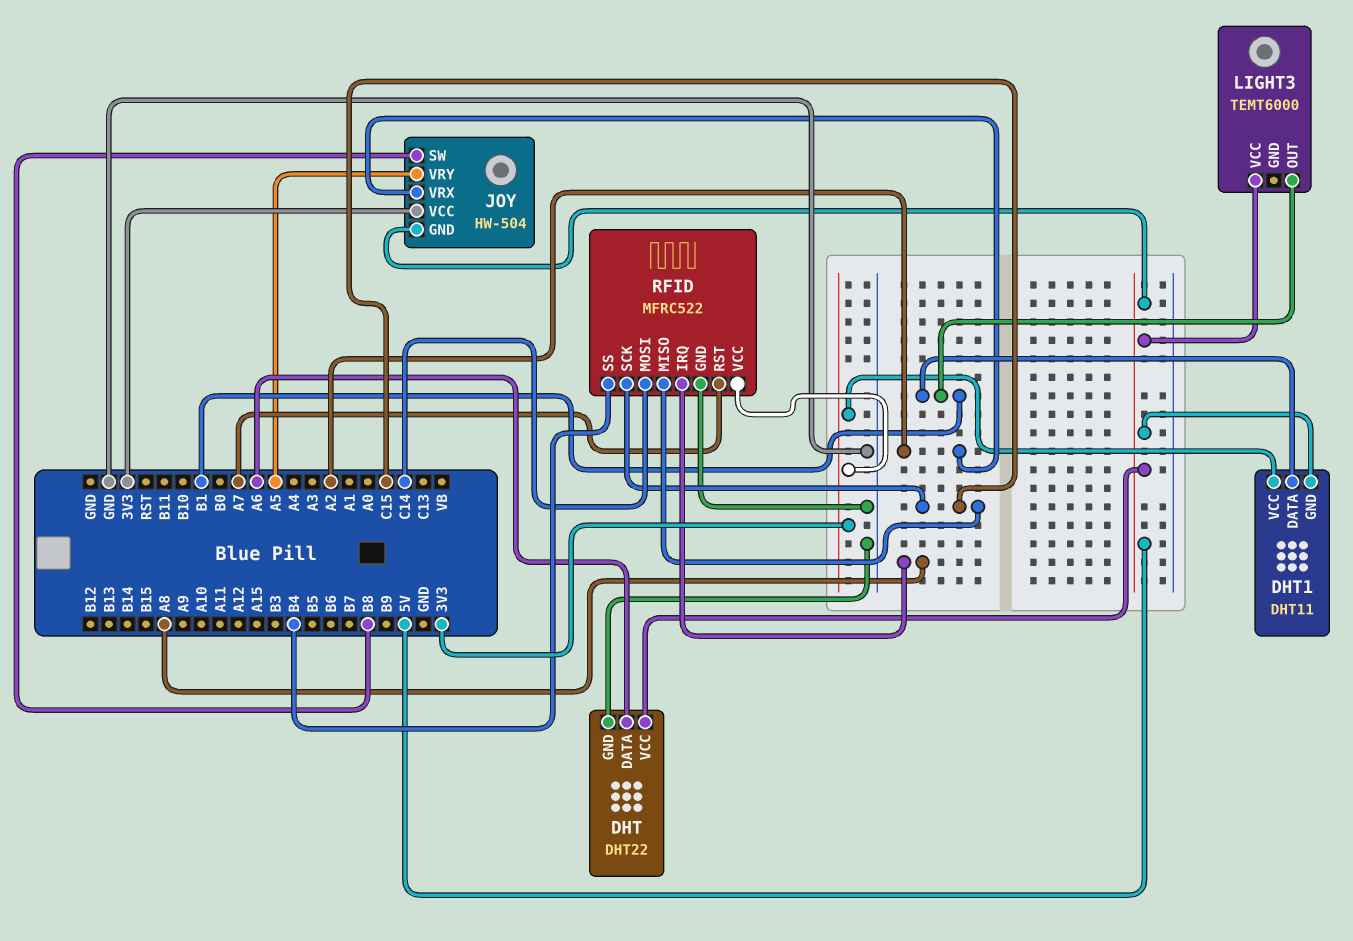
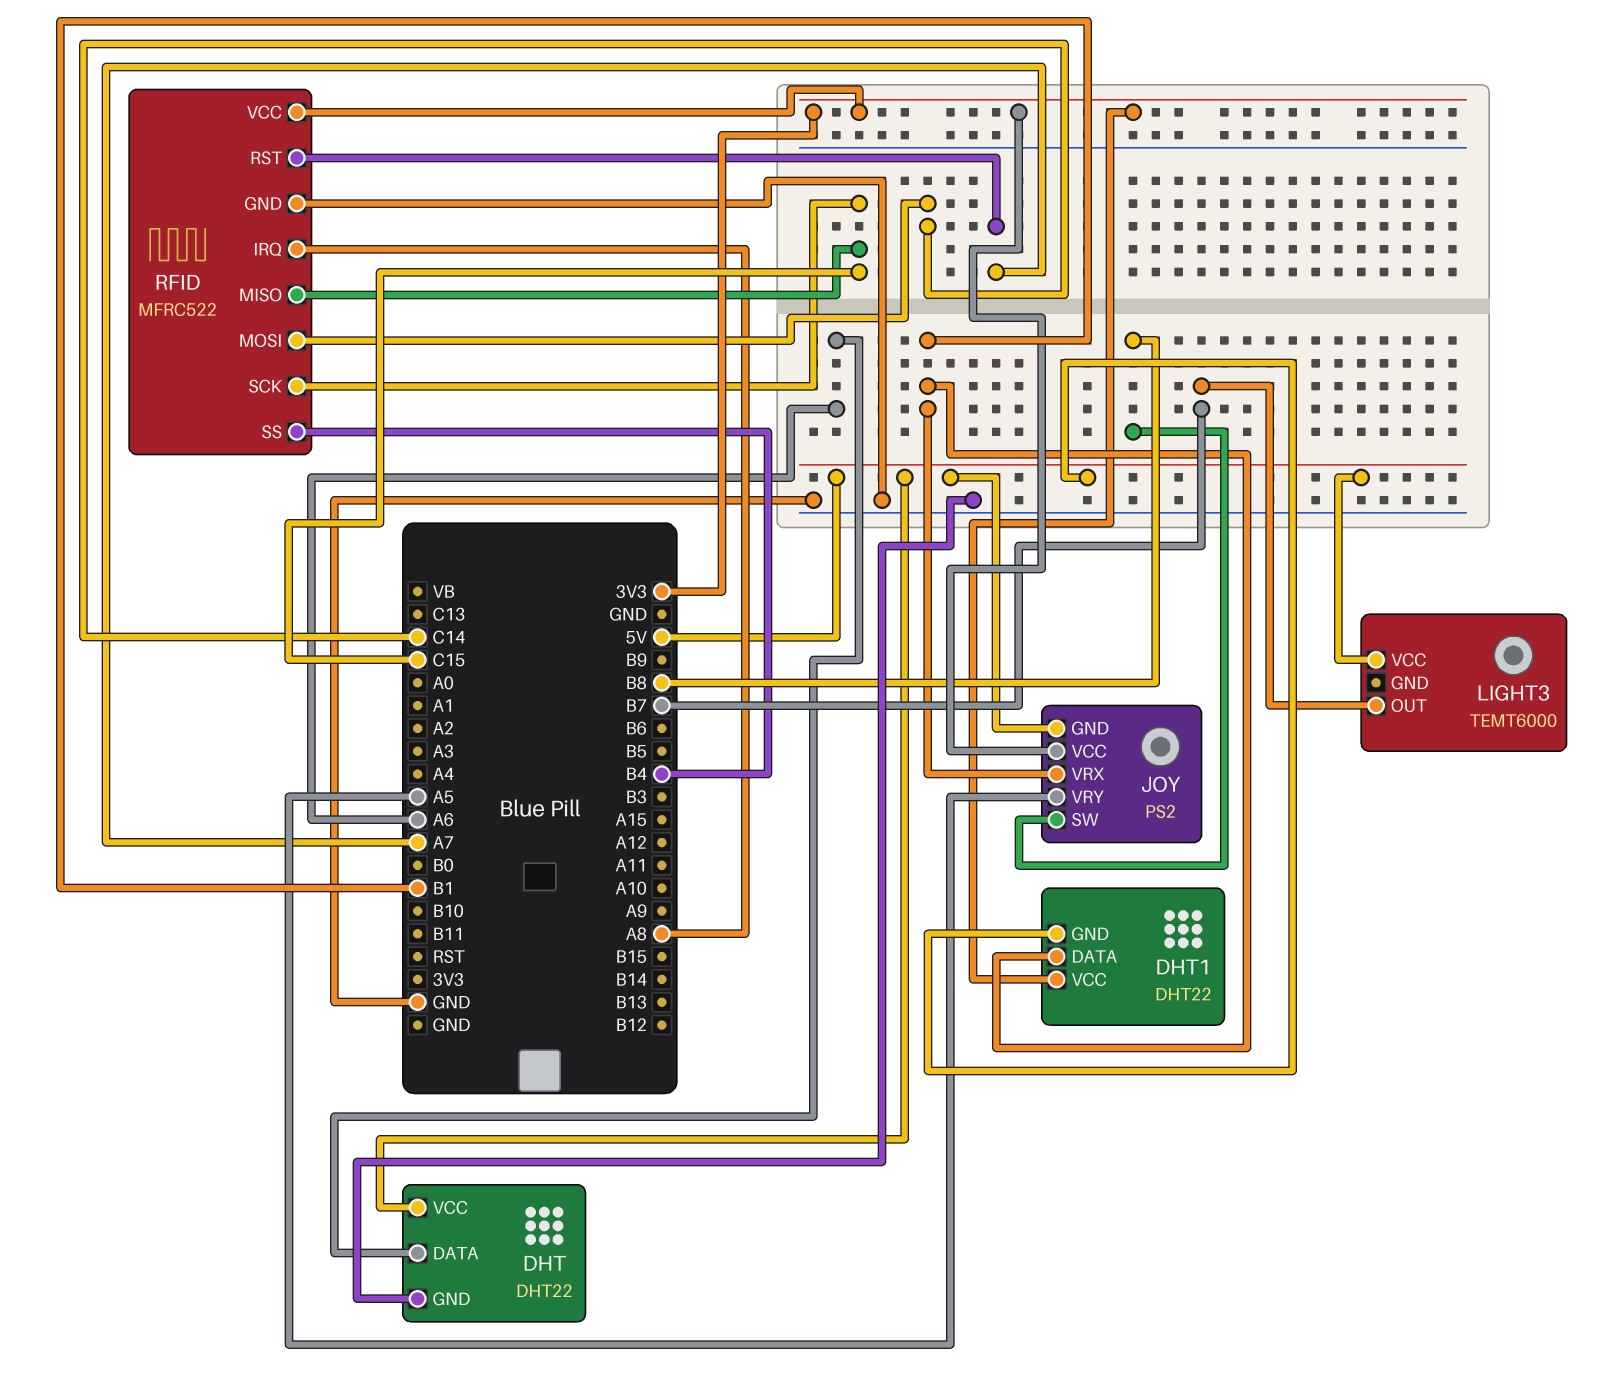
DHT1: DHT11 -> DHT22
JOY: HW-504 -> PS2
JOY pin VRX: A2 -> B1
LIGHT3 pin OUT: B1 -> B7

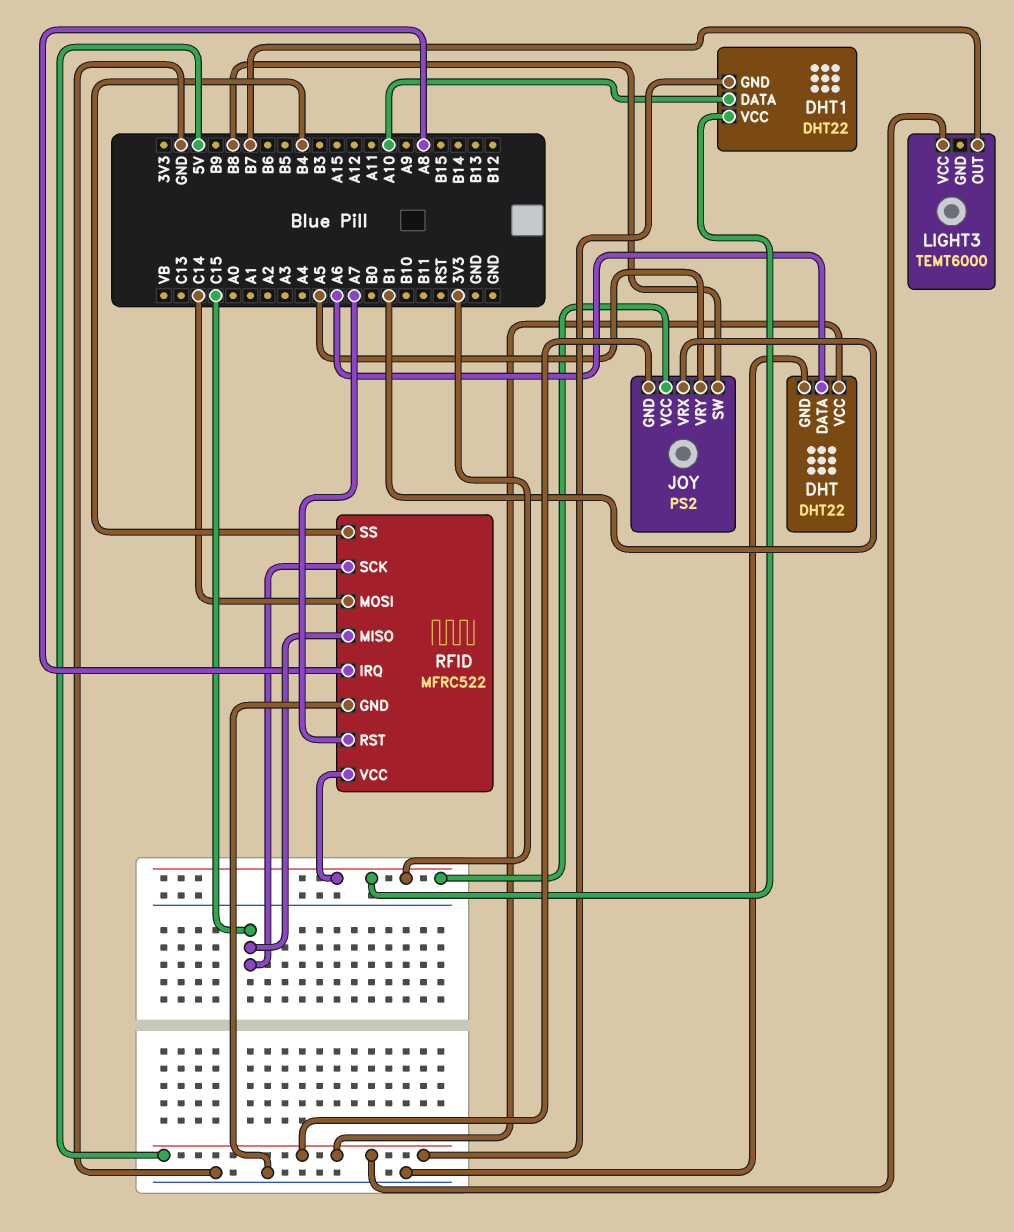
DHT1 pin DATA: B1 -> A10

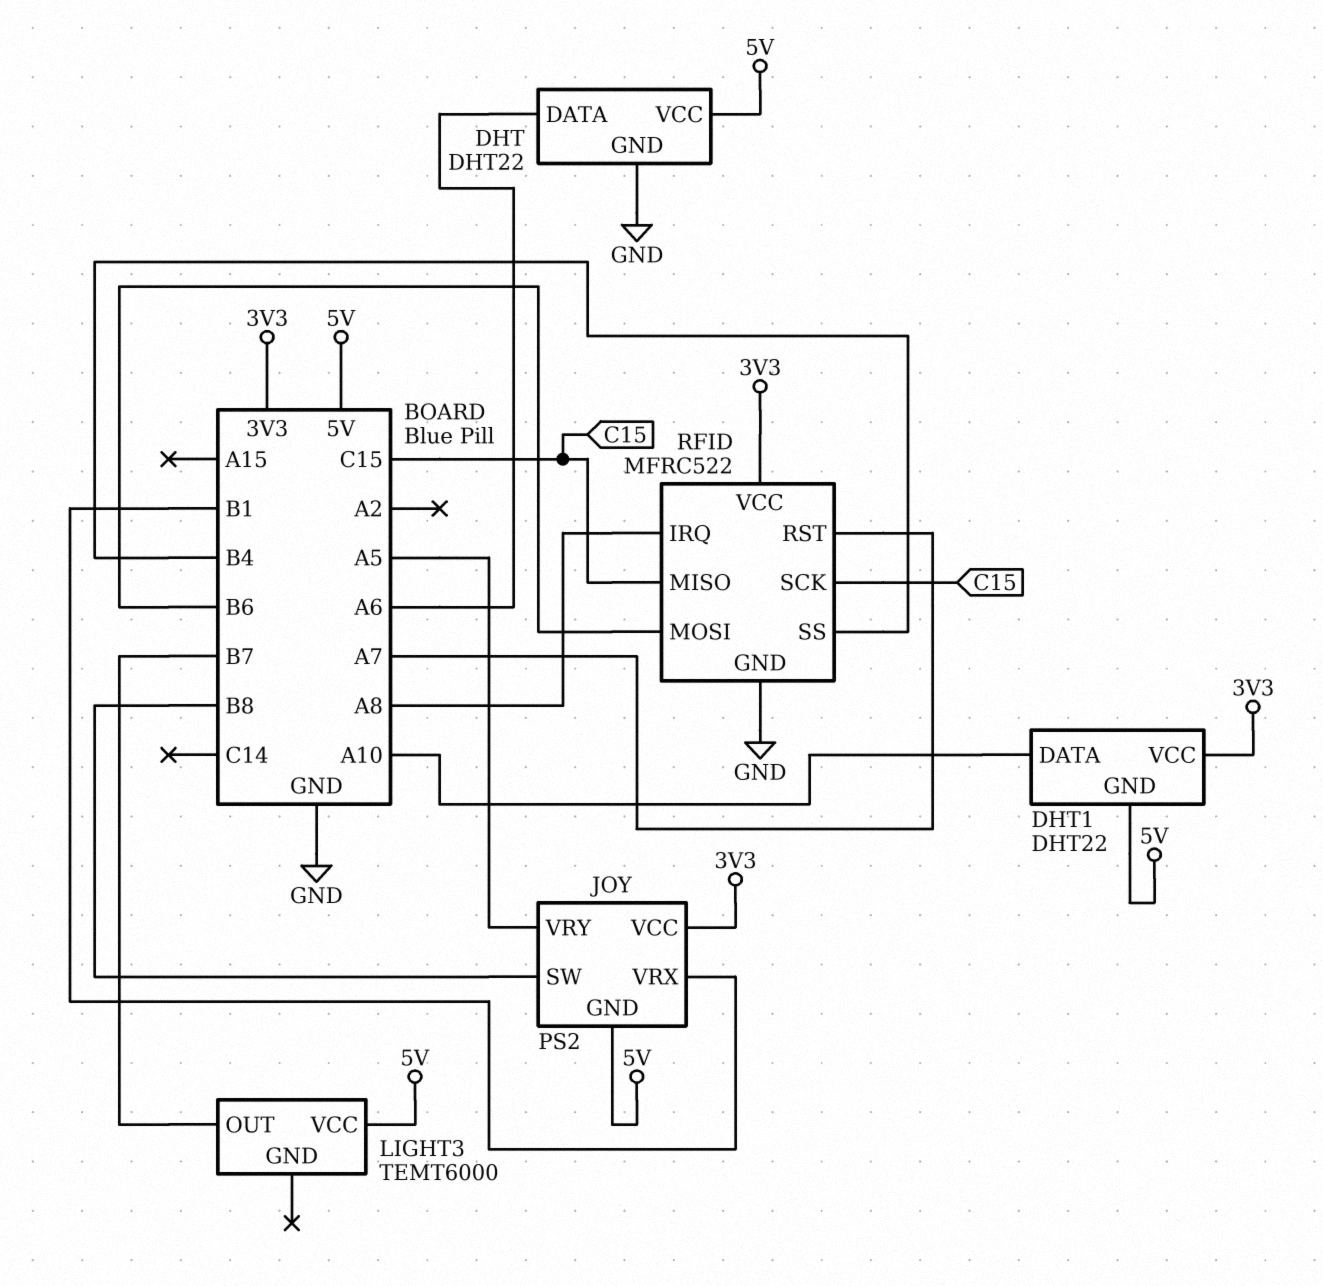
RFID pin MOSI: C14 -> B6

